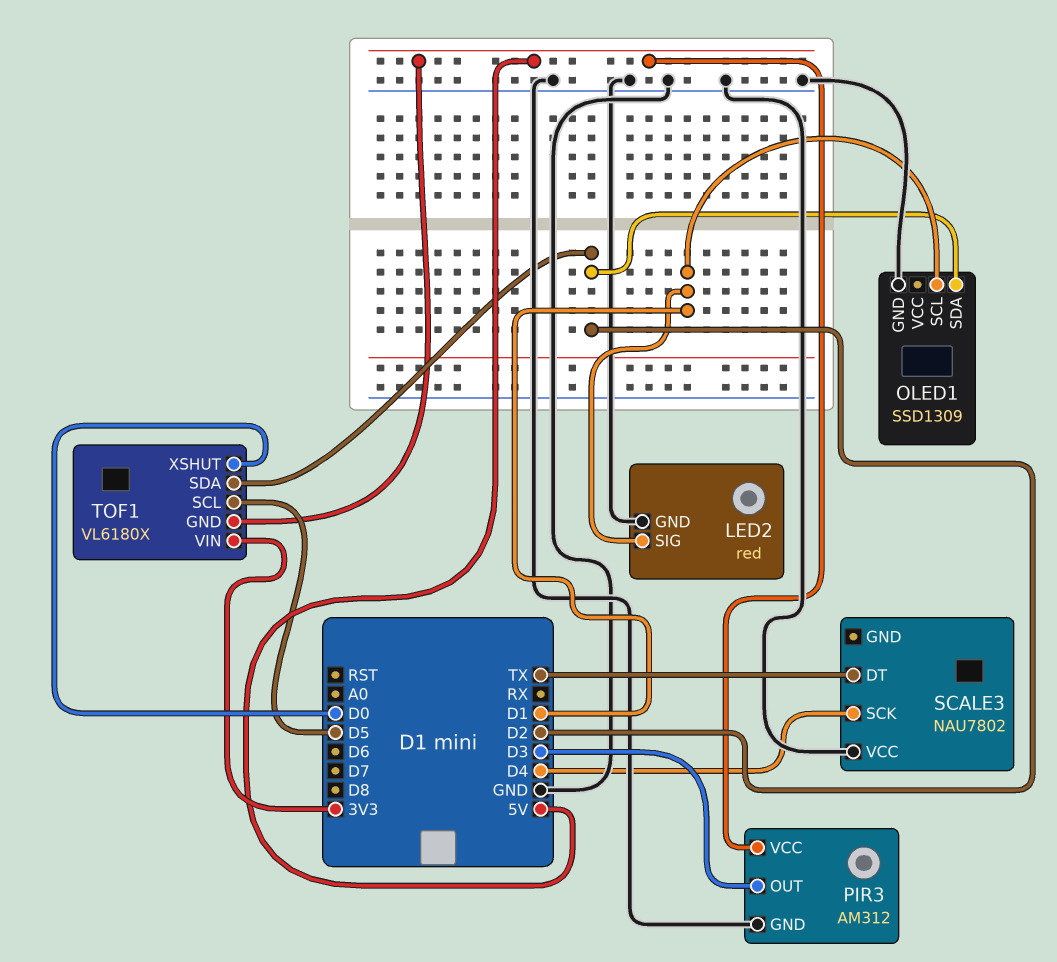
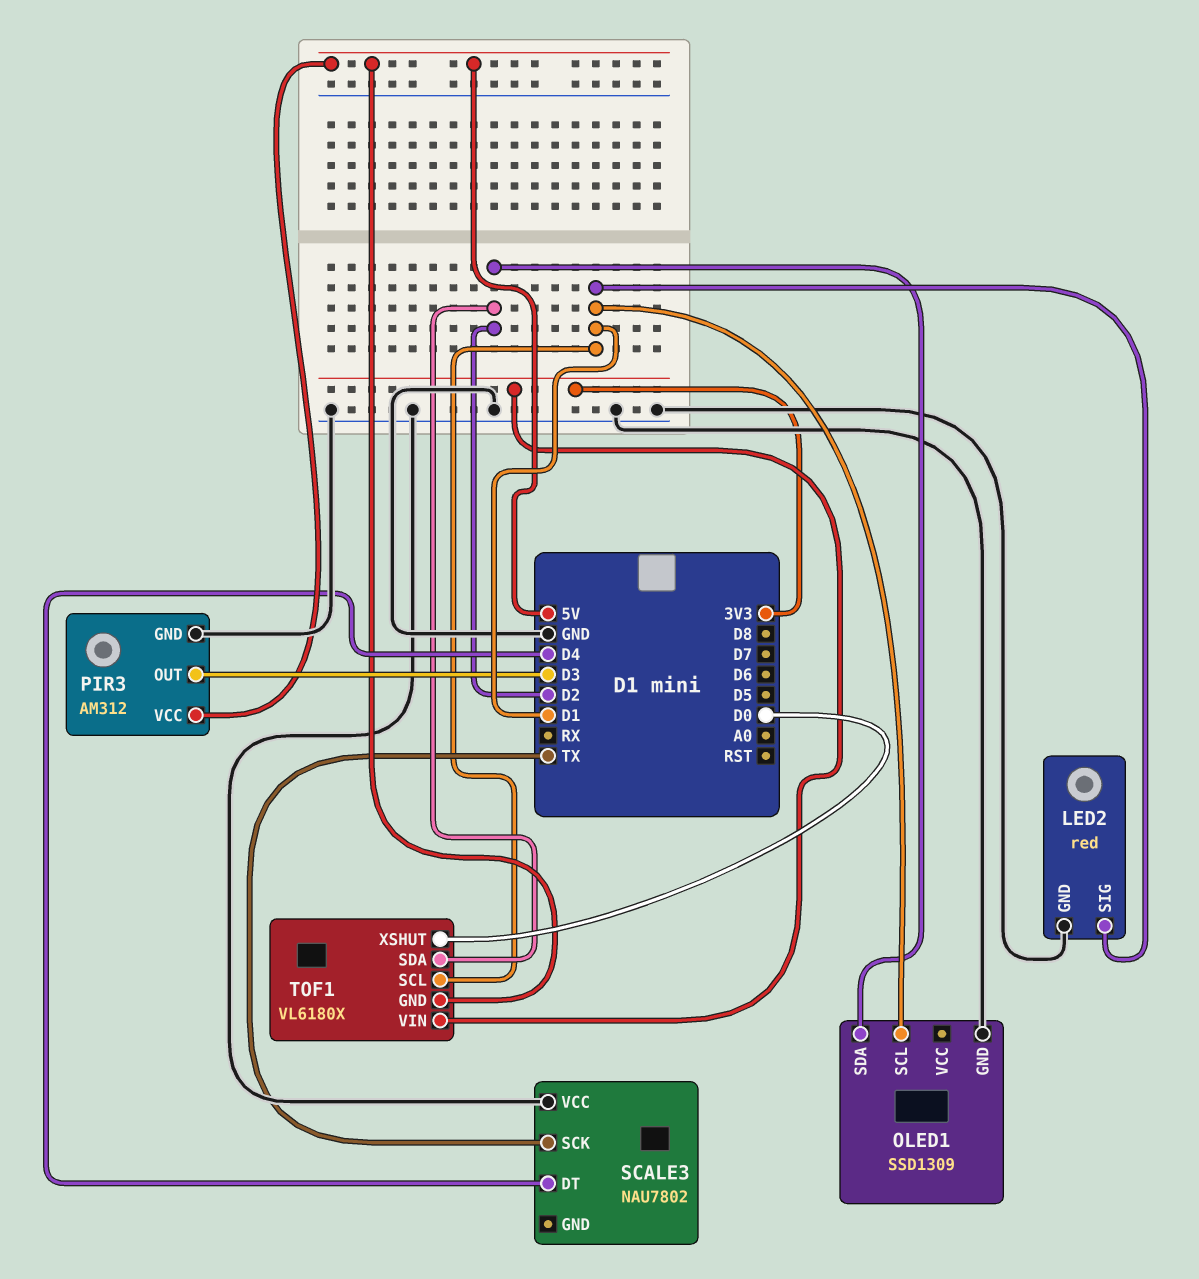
SCALE3 pin DT: TX -> D4
SCALE3 pin SCK: D4 -> TX
TOF1 pin SCL: D5 -> D1

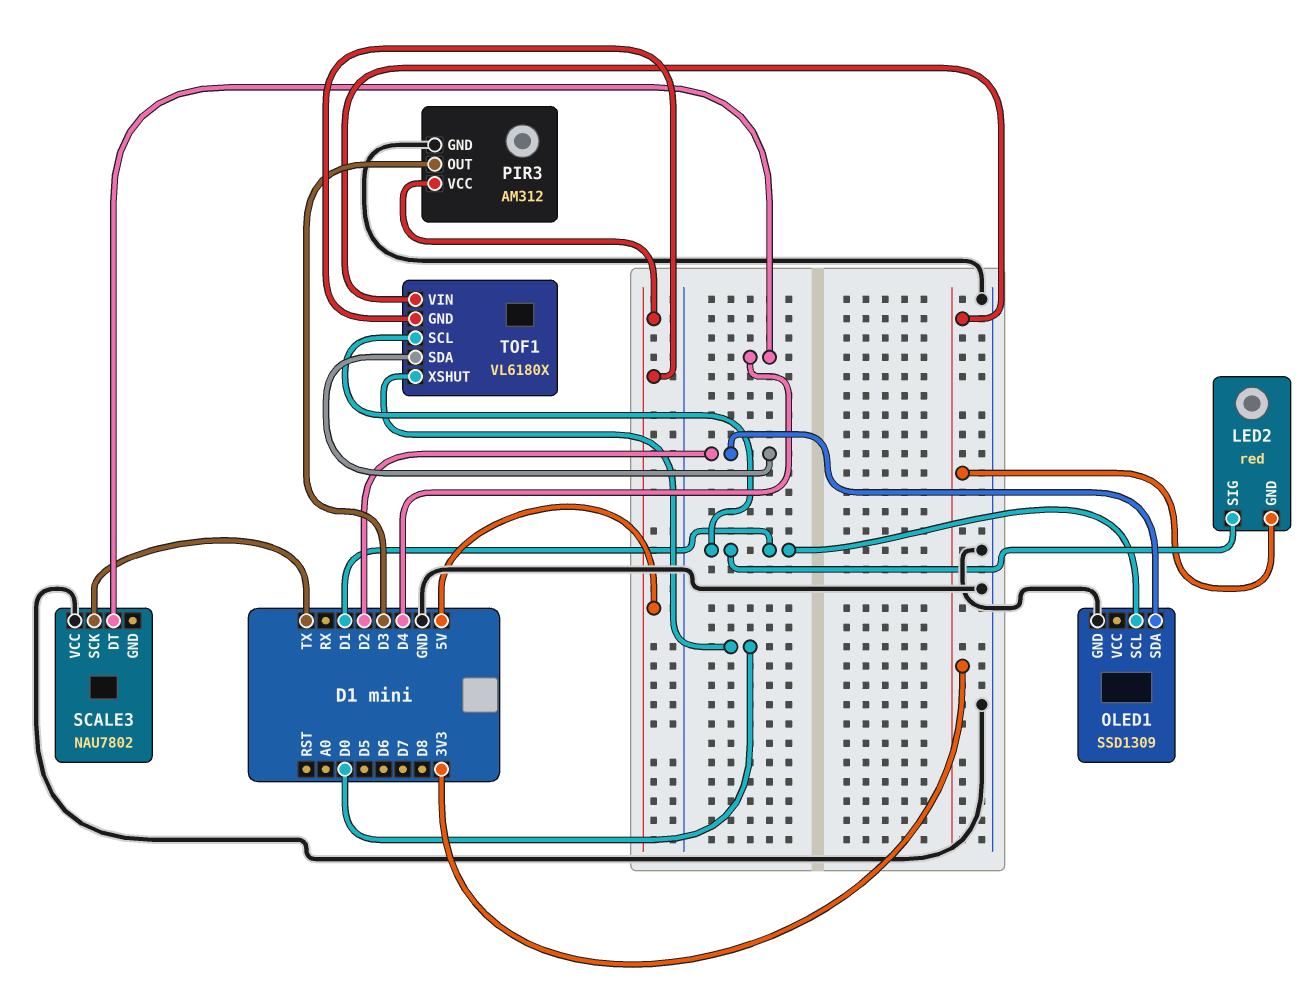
LED2 pin GND: GND -> 3V3

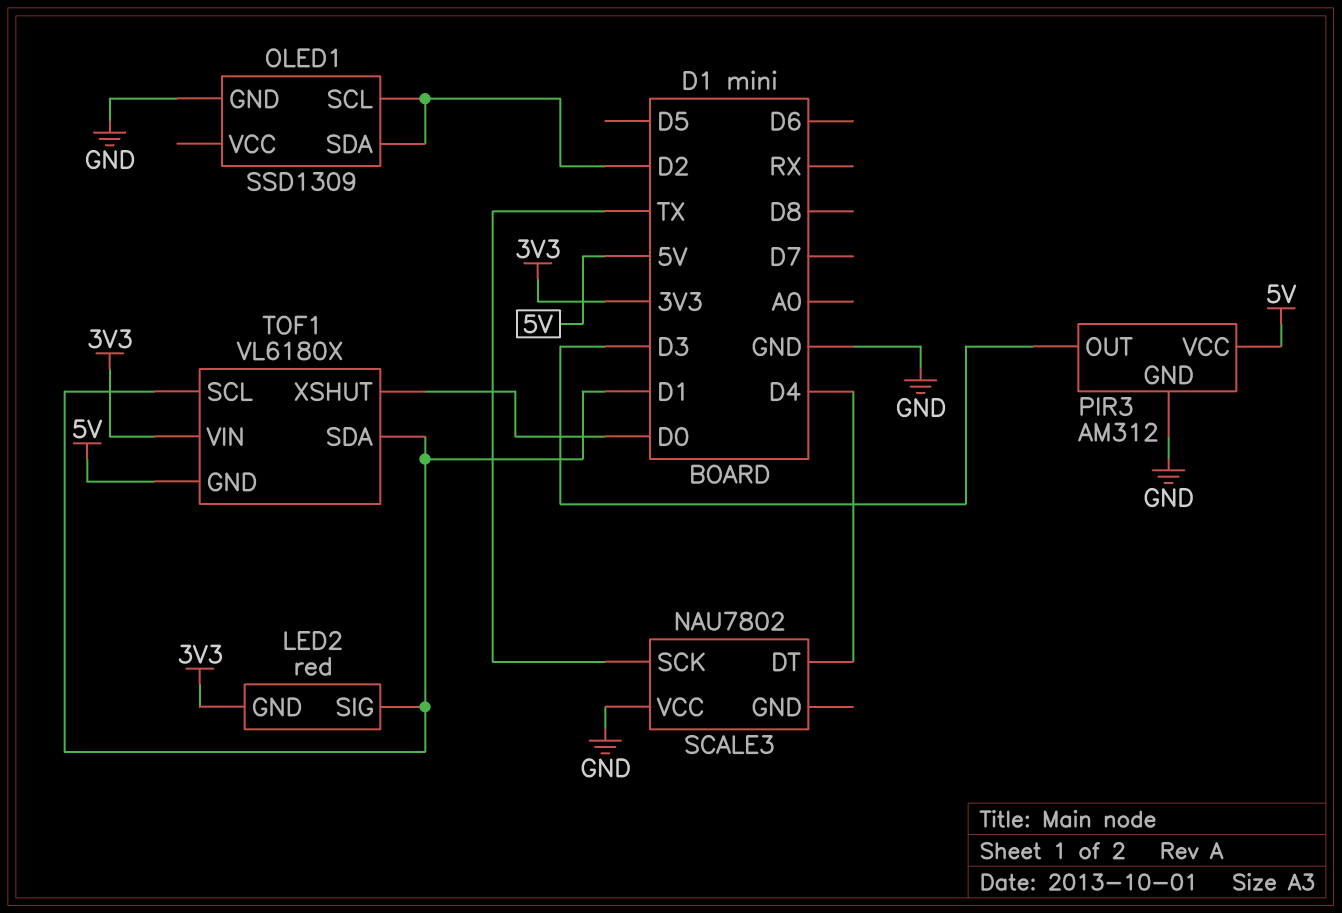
OLED1 pin SCL: D1 -> D2
TOF1 pin SDA: D2 -> D1

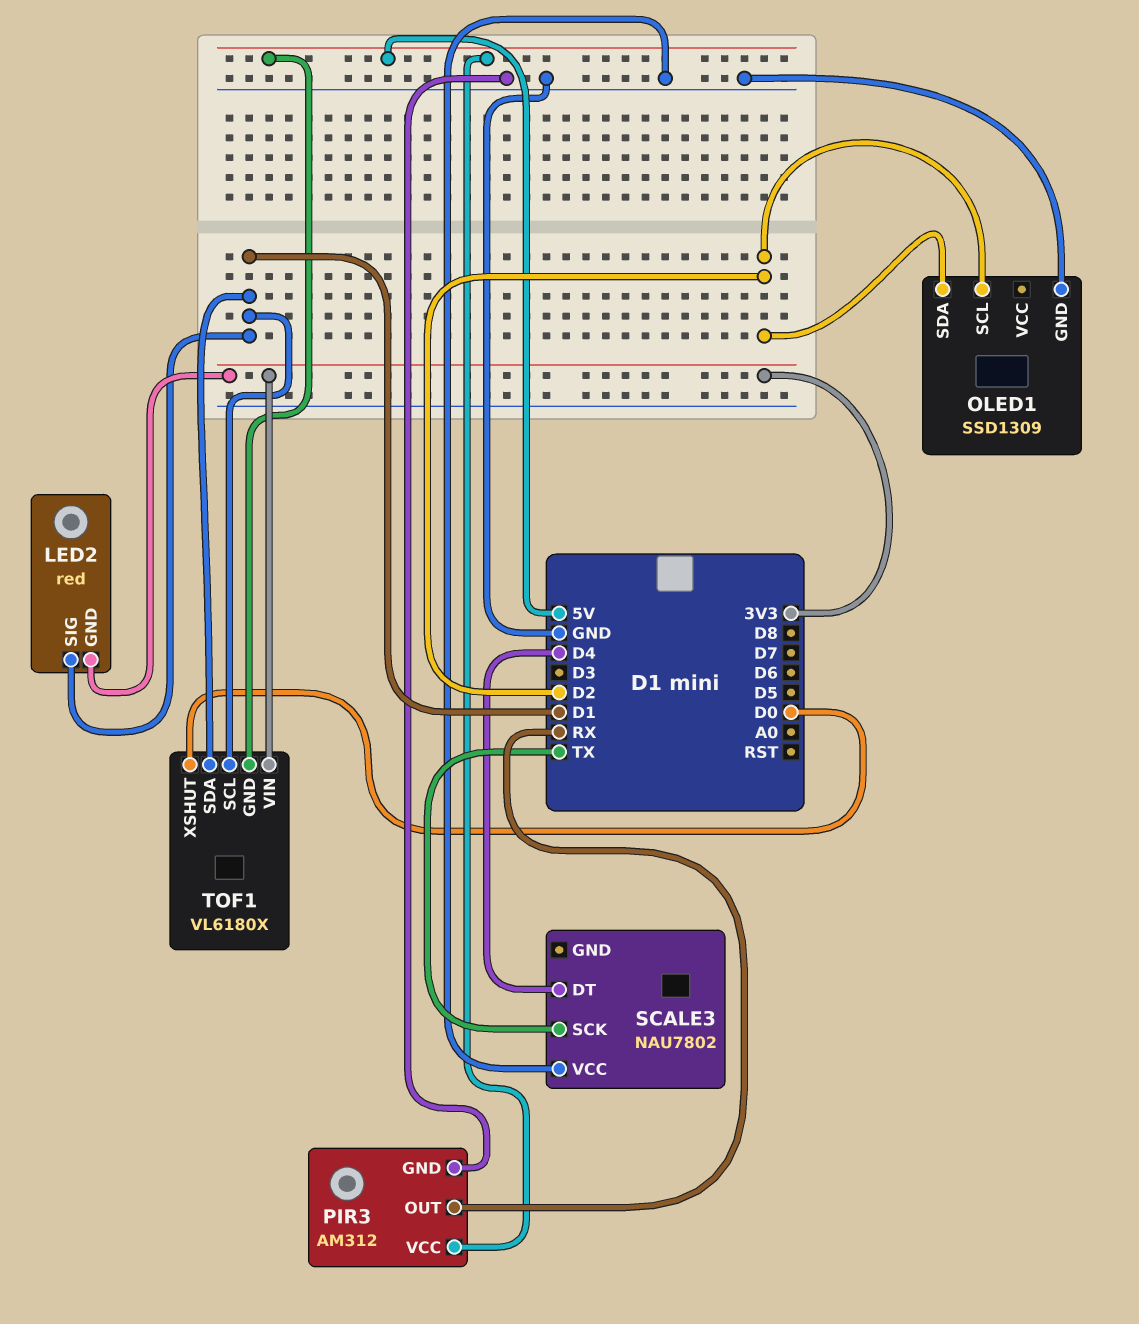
PIR3 pin OUT: D3 -> RX

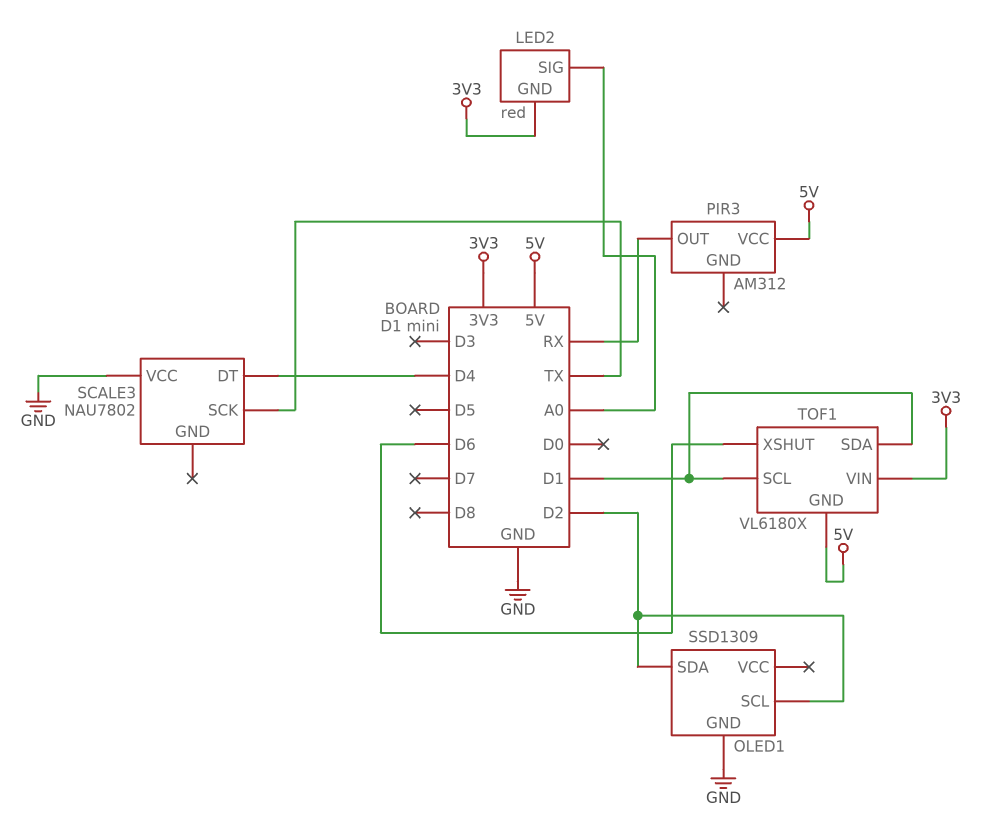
LED2 pin SIG: D1 -> A0
PIR3 pin GND: GND -> none
TOF1 pin XSHUT: D0 -> D6

